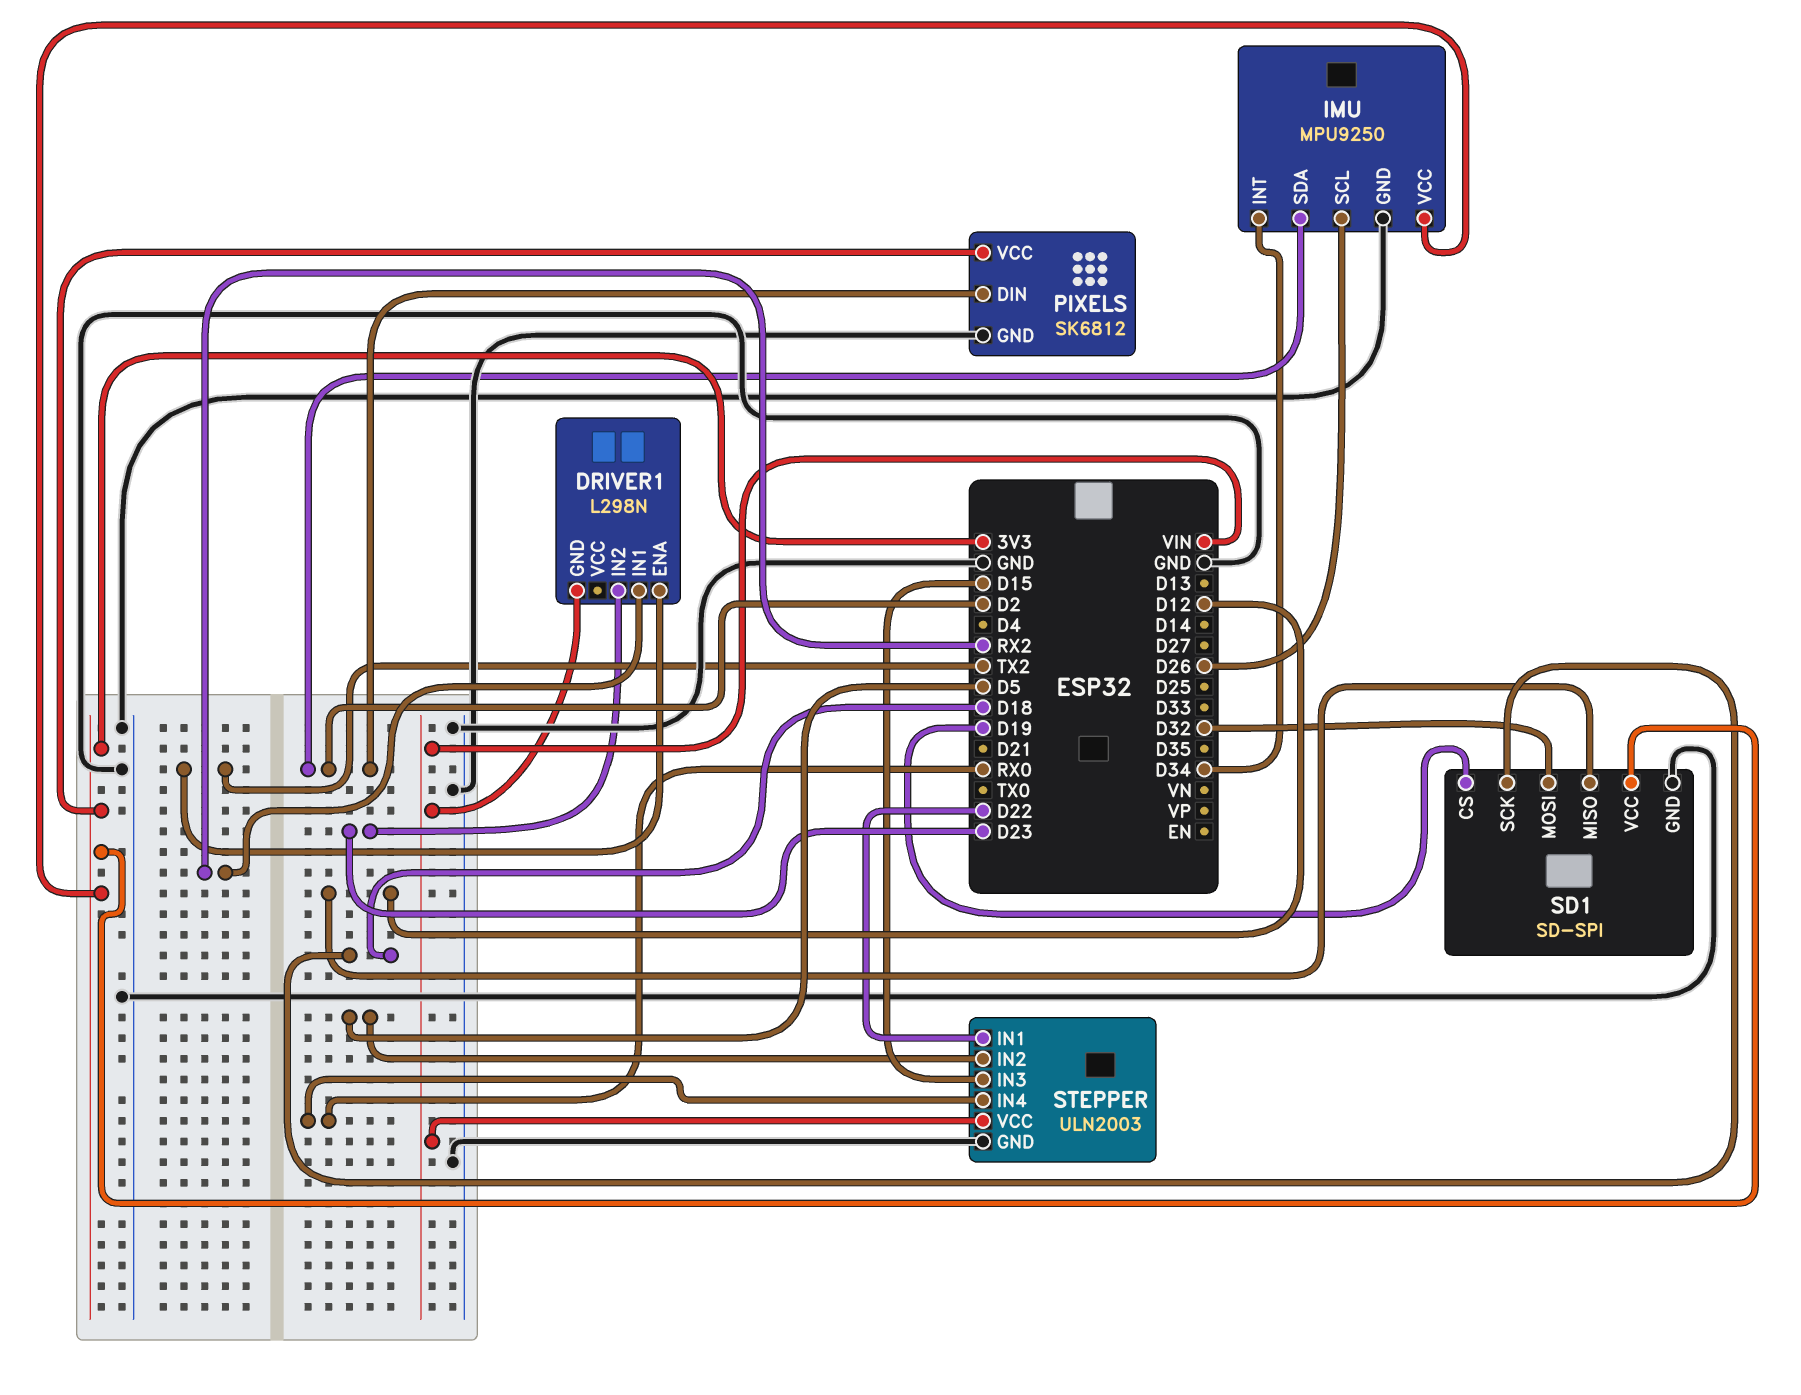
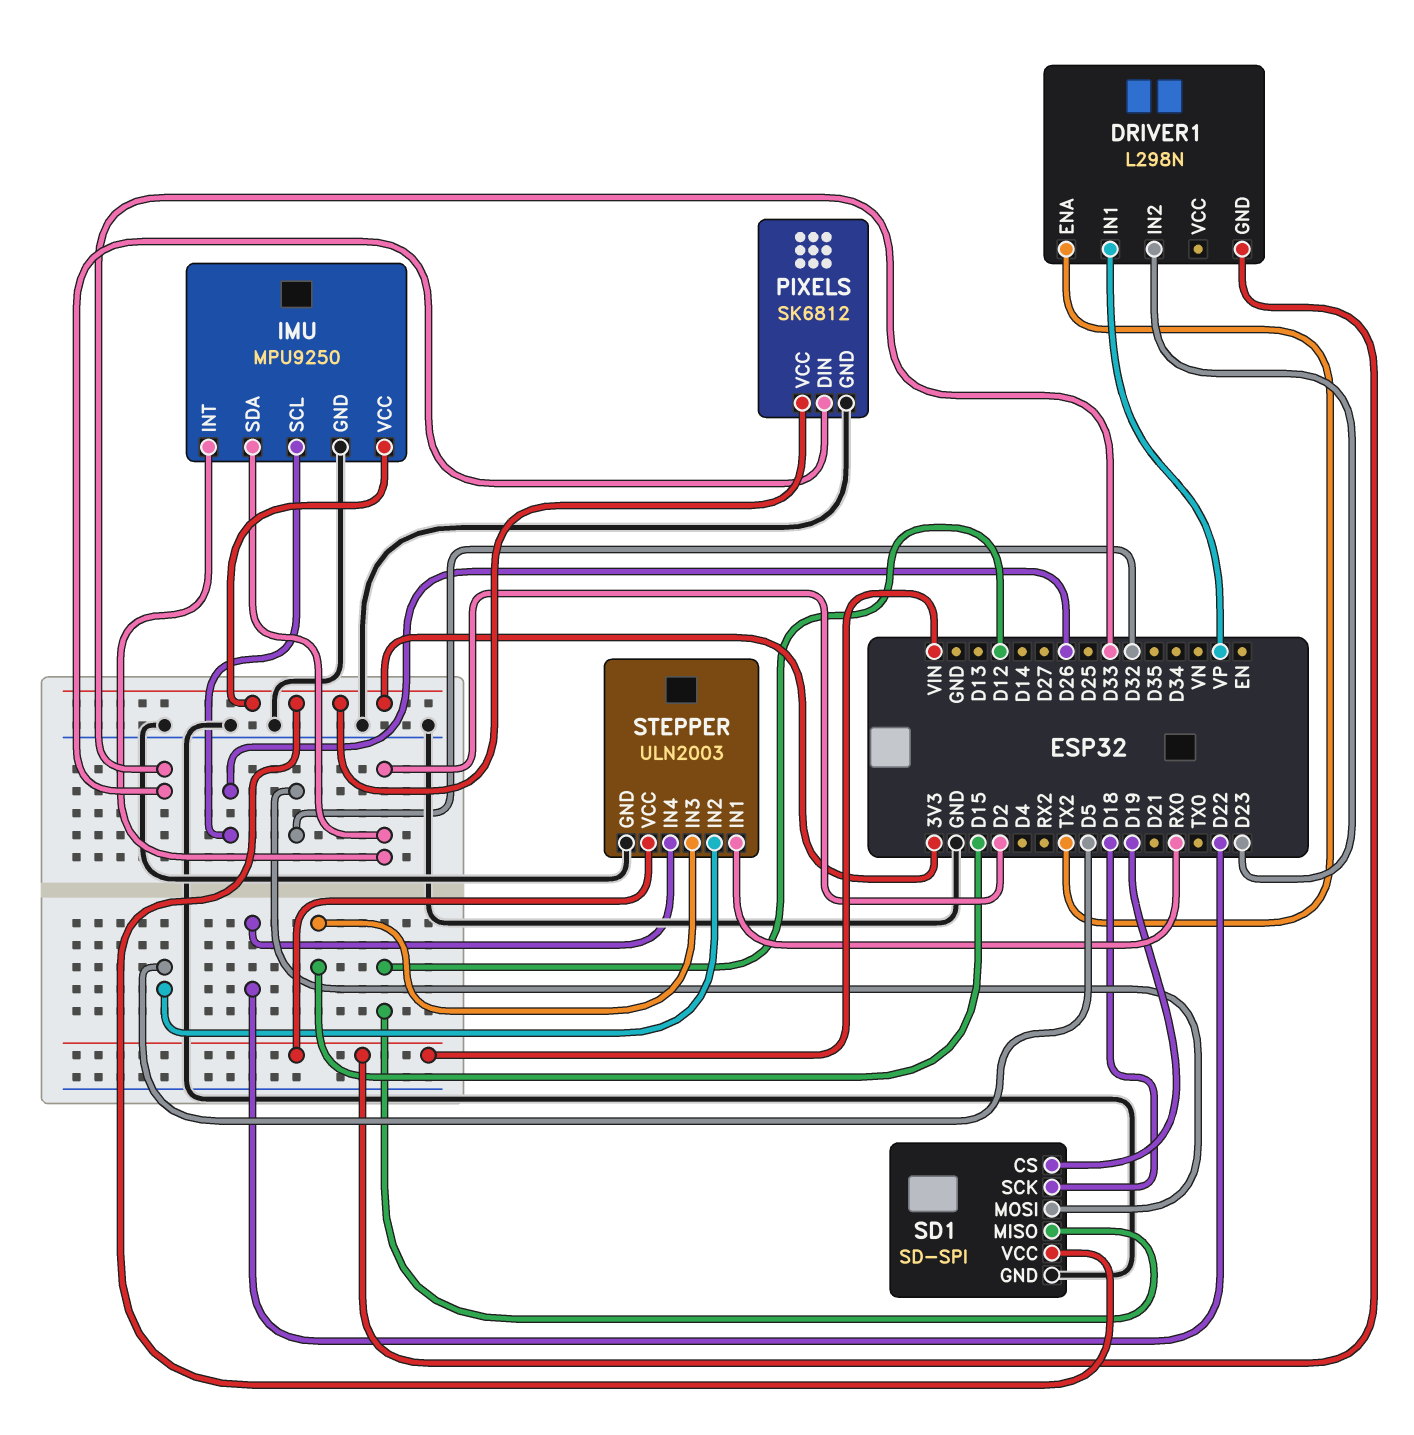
DRIVER1 pin IN1: RX2 -> VP
IMU pin INT: D34 -> D2
PIXELS pin DIN: D2 -> D33
STEPPER pin IN1: D22 -> RX0
STEPPER pin IN4: RX0 -> D22

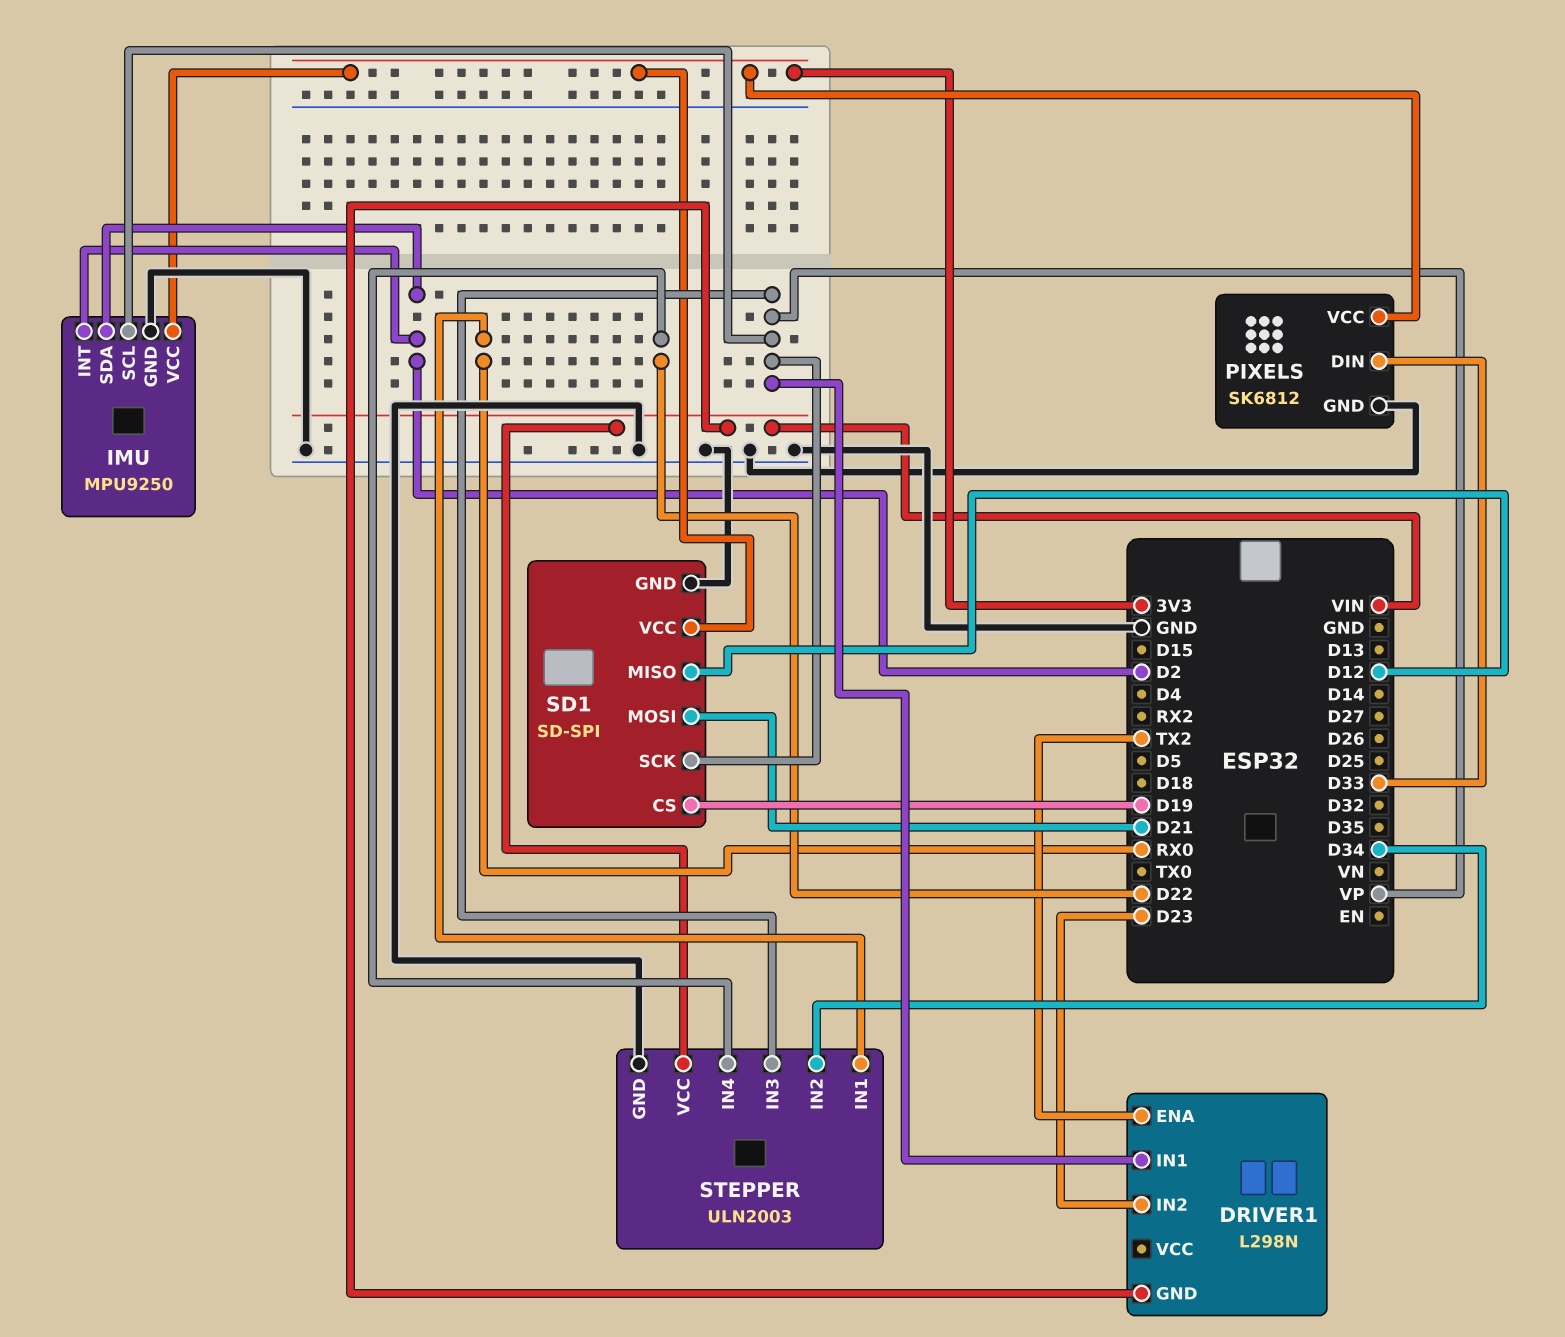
IMU pin SCL: D26 -> VP
SD1 pin MOSI: D32 -> D21
SD1 pin SCK: D18 -> VP
STEPPER pin IN2: D5 -> D34
STEPPER pin IN3: D15 -> VP

